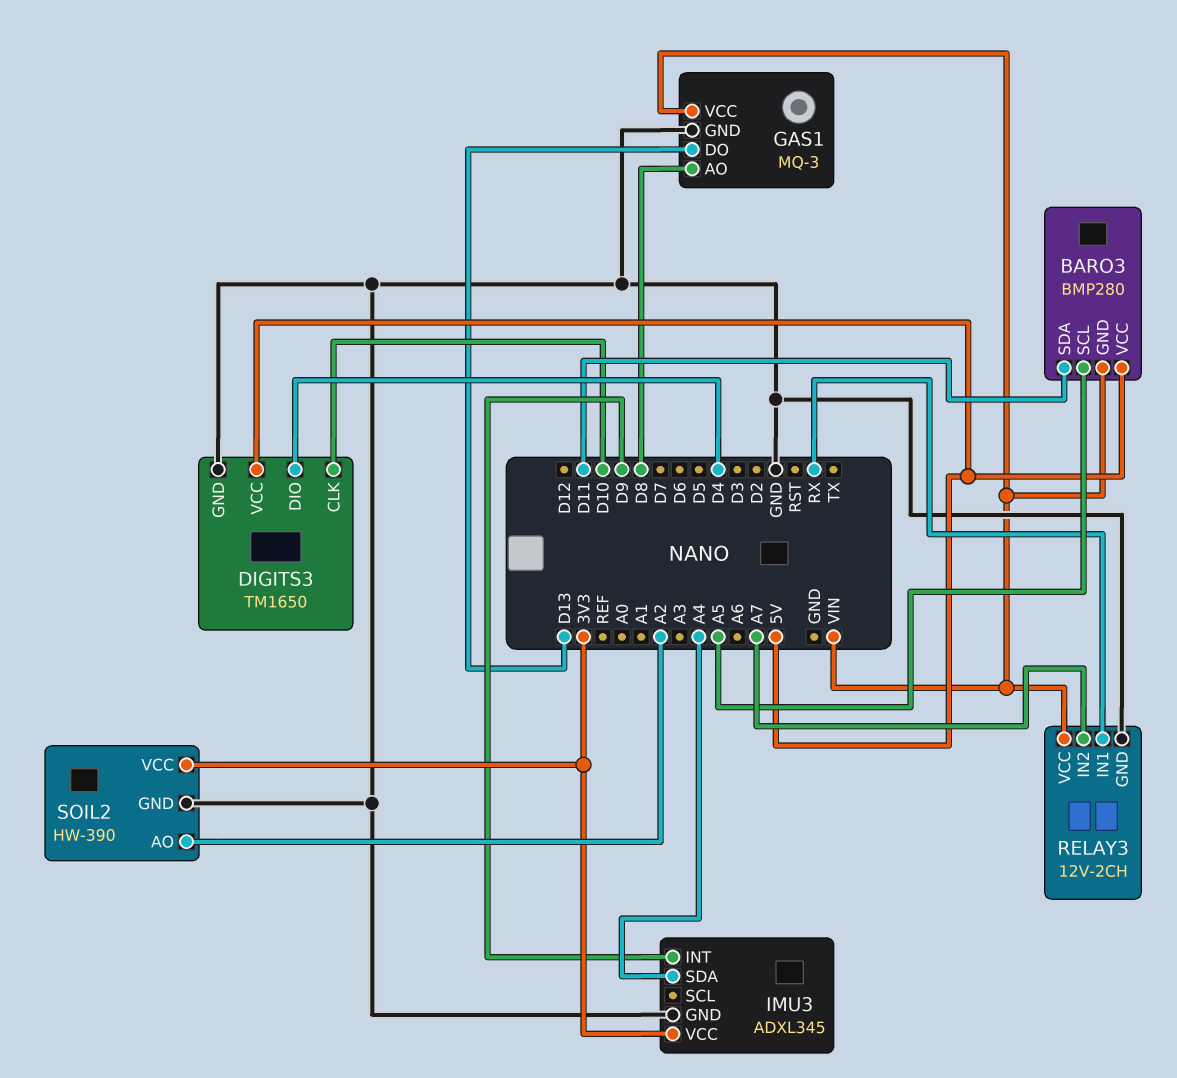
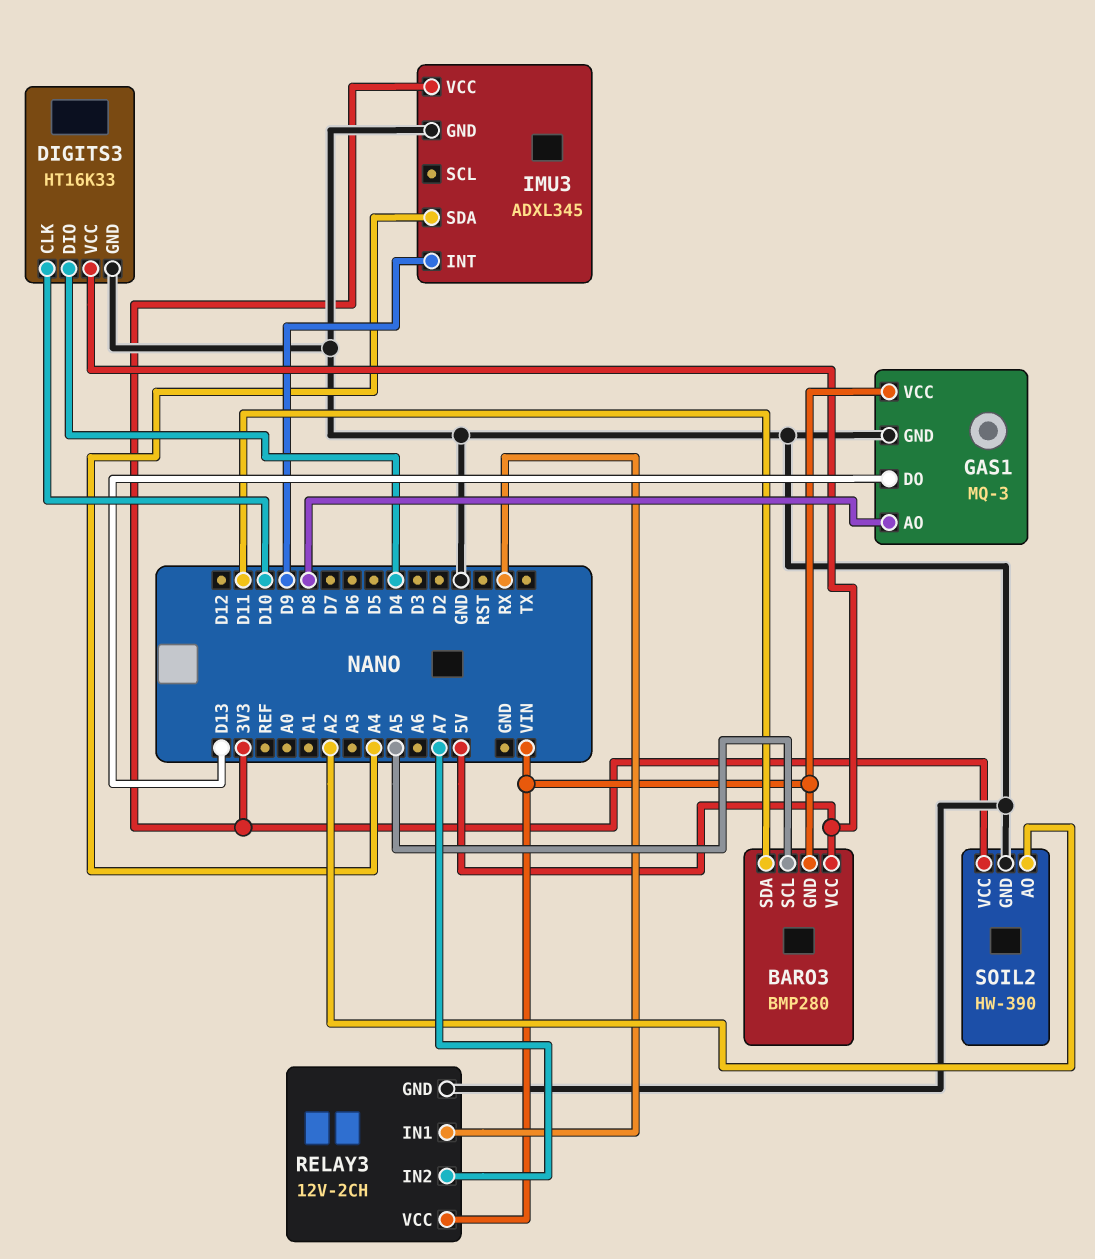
DIGITS3: TM1650 -> HT16K33

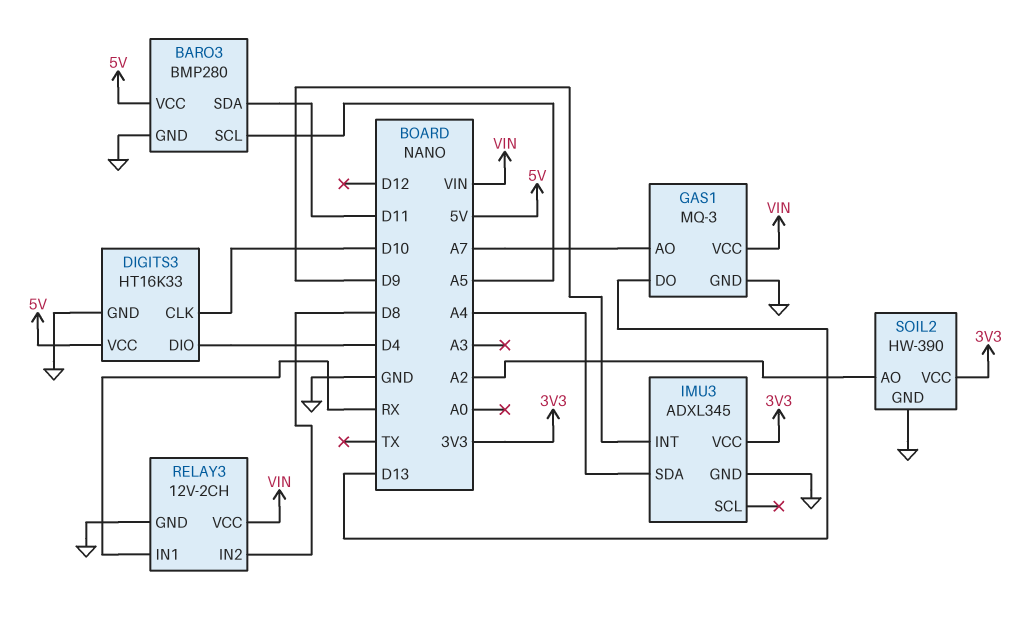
BARO3 pin GND: VIN -> GND
GAS1 pin AO: D8 -> A7
RELAY3 pin IN2: A7 -> D8

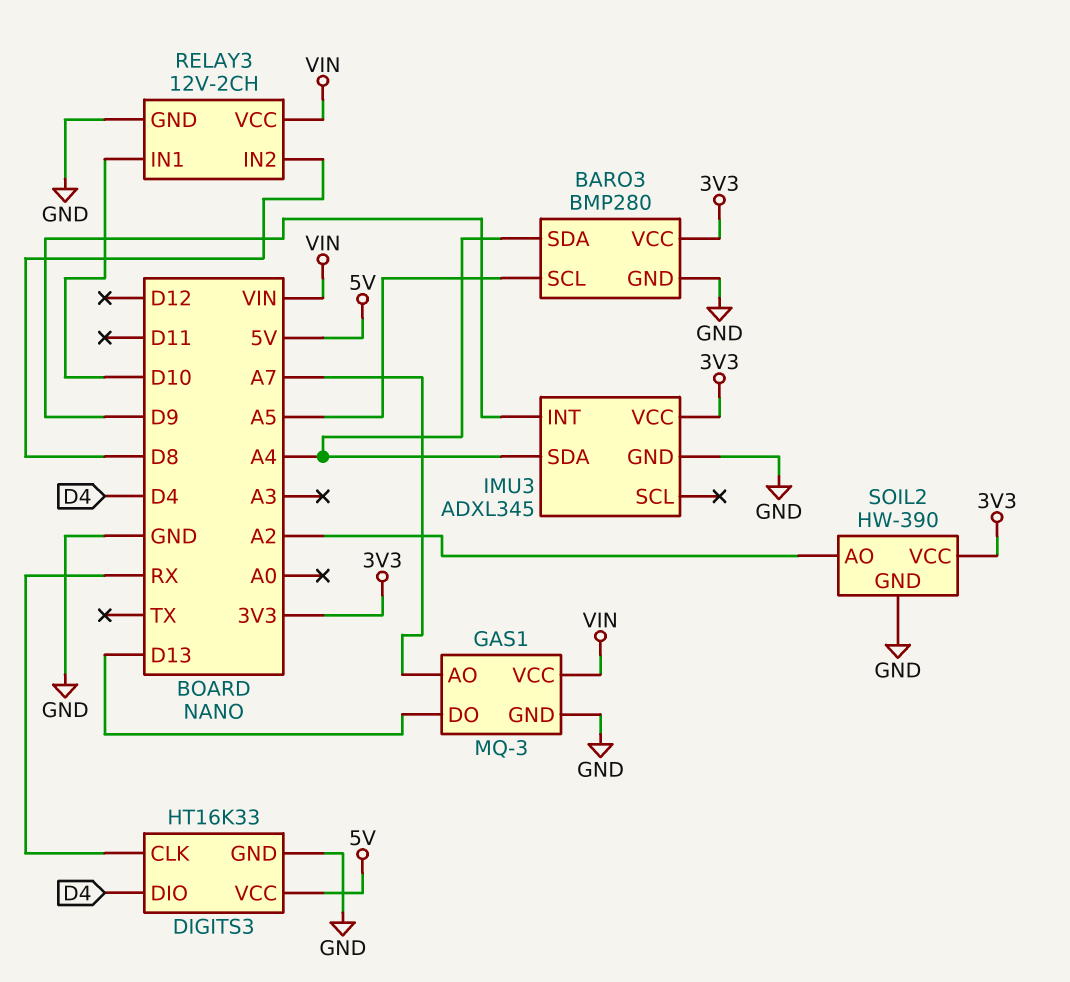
BARO3 pin SDA: D11 -> A4
BARO3 pin VCC: 5V -> 3V3
DIGITS3 pin CLK: D10 -> RX
RELAY3 pin IN1: RX -> D10

